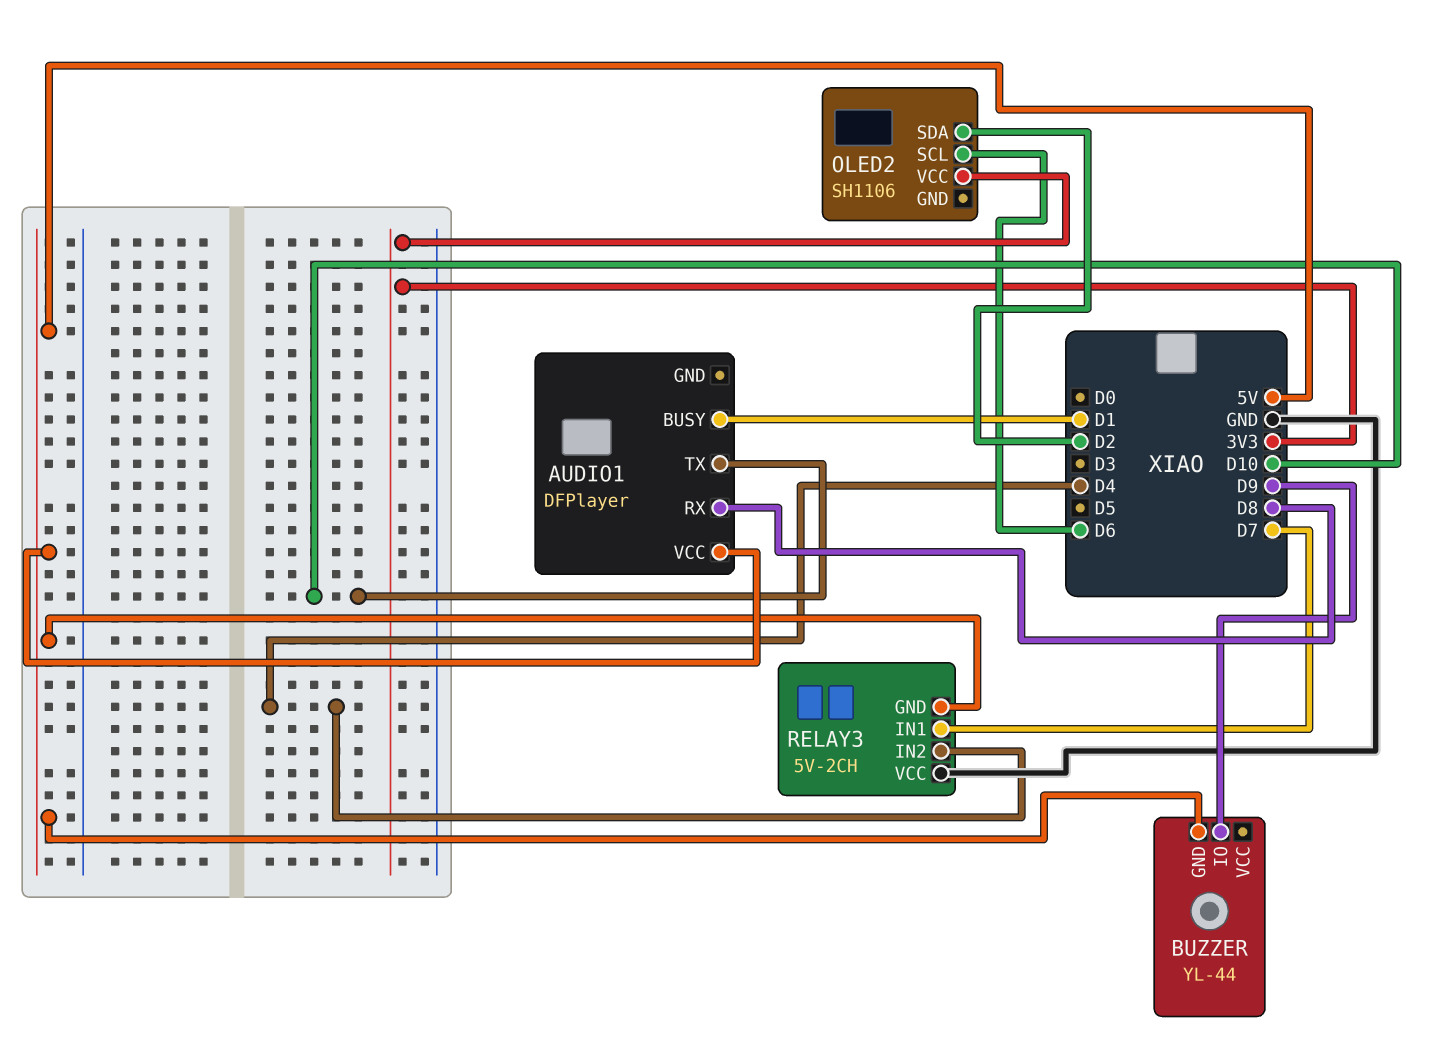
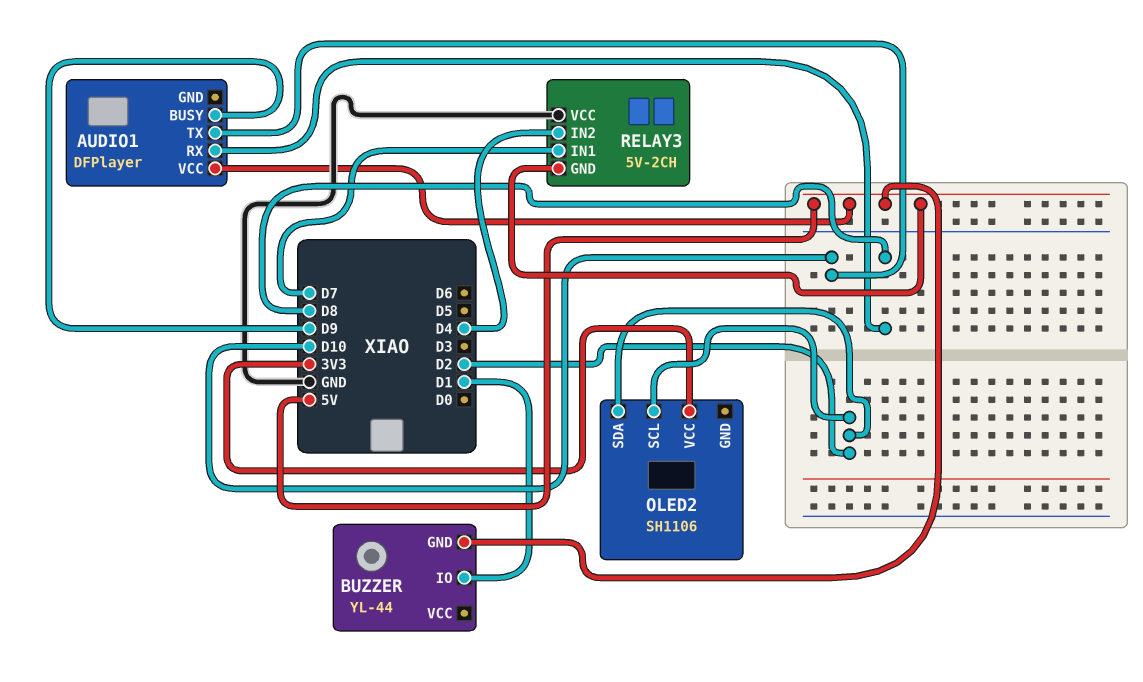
AUDIO1 pin BUSY: D1 -> D9
BUZZER pin IO: D9 -> D1
OLED2 pin SCL: D6 -> D2

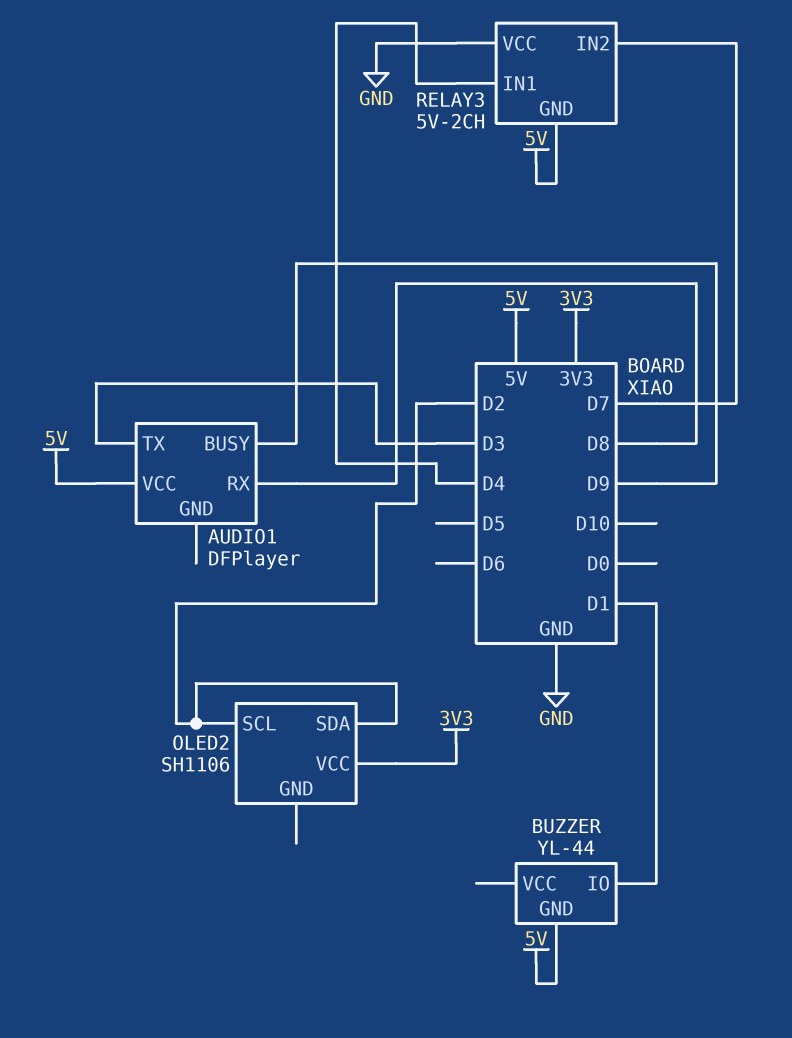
AUDIO1 pin TX: D10 -> D3
RELAY3 pin IN1: D7 -> D4
RELAY3 pin IN2: D4 -> D7

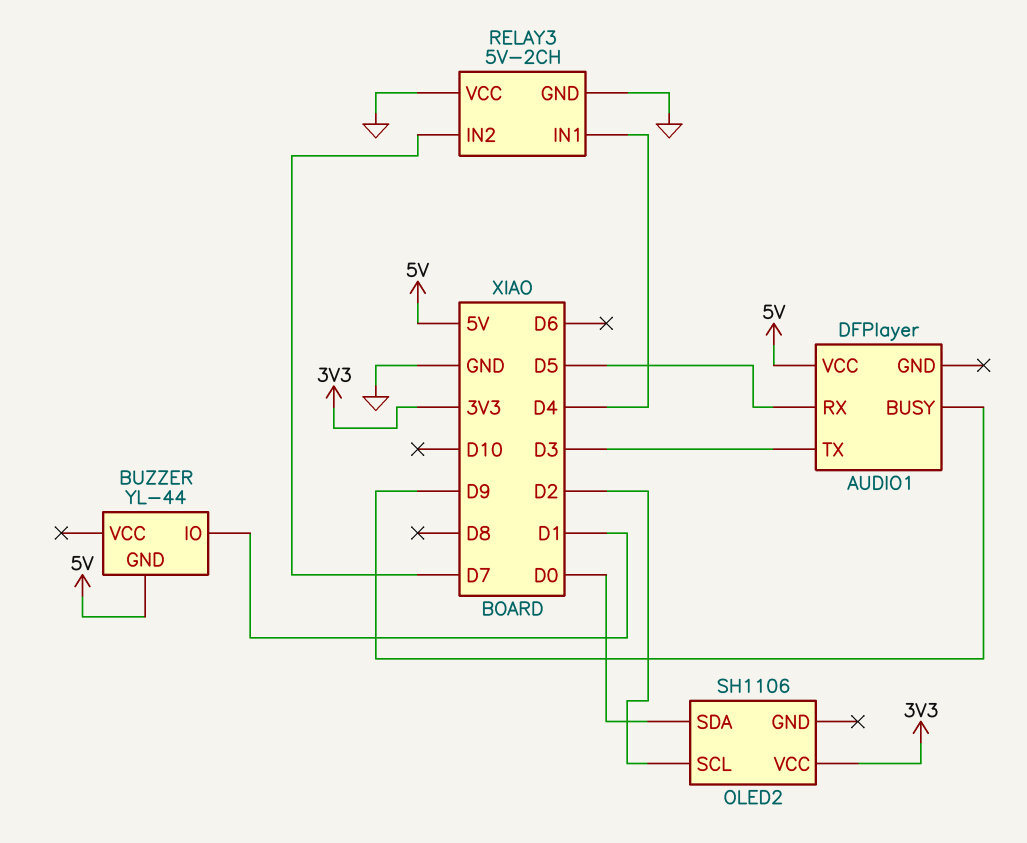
AUDIO1 pin RX: D8 -> D5
OLED2 pin SDA: D2 -> D0
RELAY3 pin GND: 5V -> GND

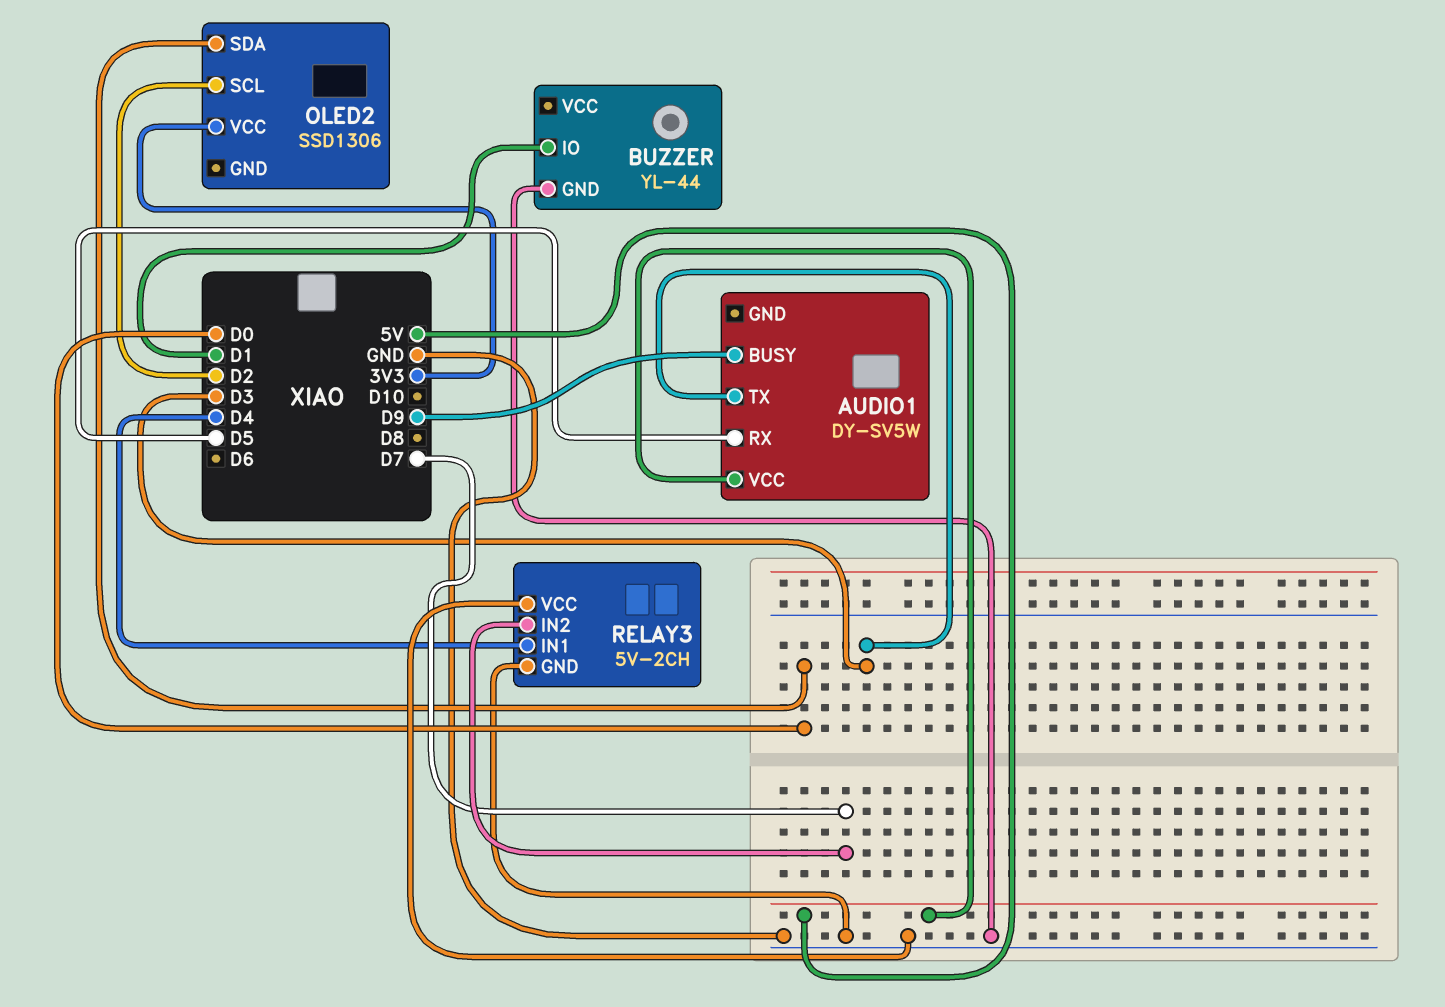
AUDIO1: DFPlayer -> DY-SV5W
BUZZER pin GND: 5V -> GND
OLED2: SH1106 -> SSD1306

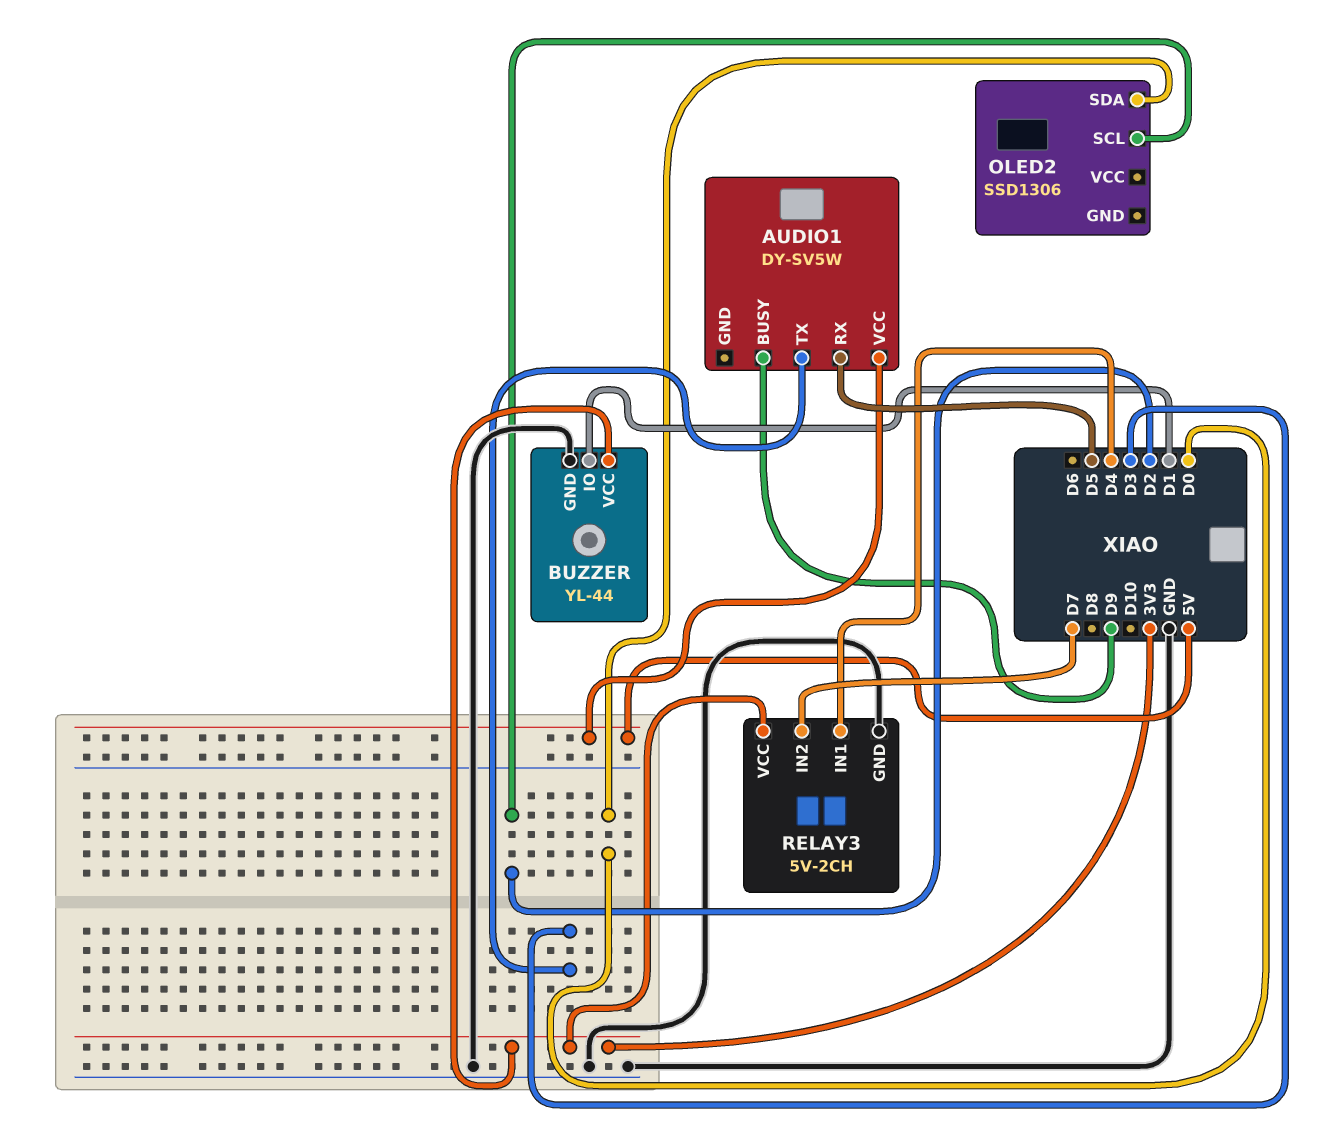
BUZZER pin VCC: none -> 3V3
OLED2 pin VCC: 3V3 -> none
RELAY3 pin VCC: GND -> 3V3

